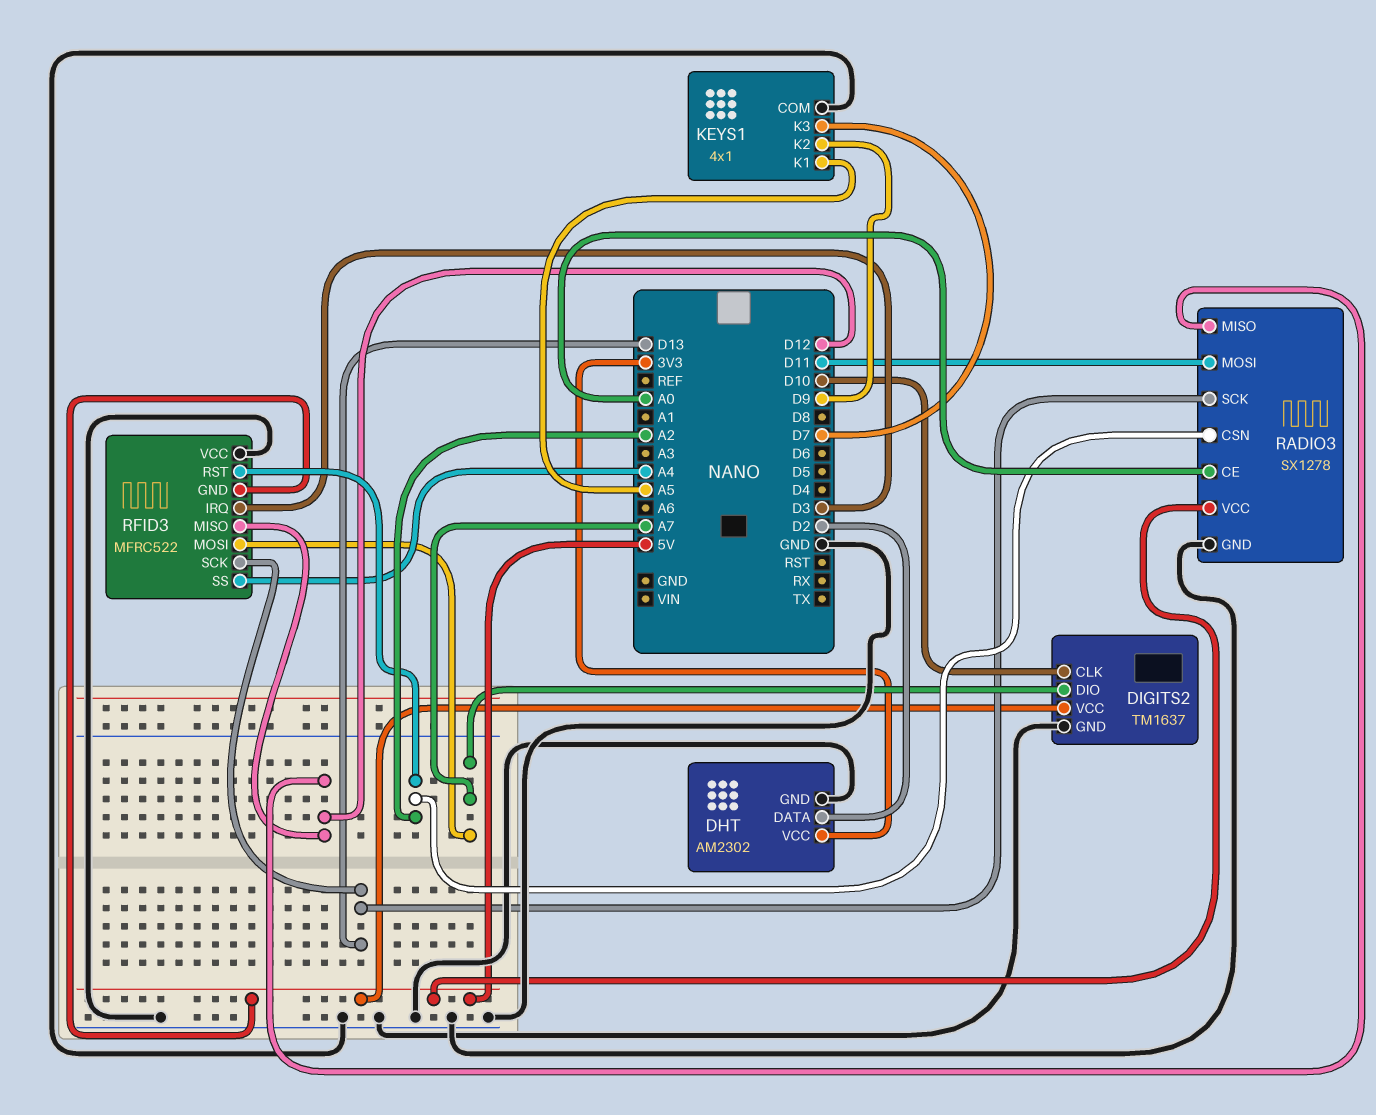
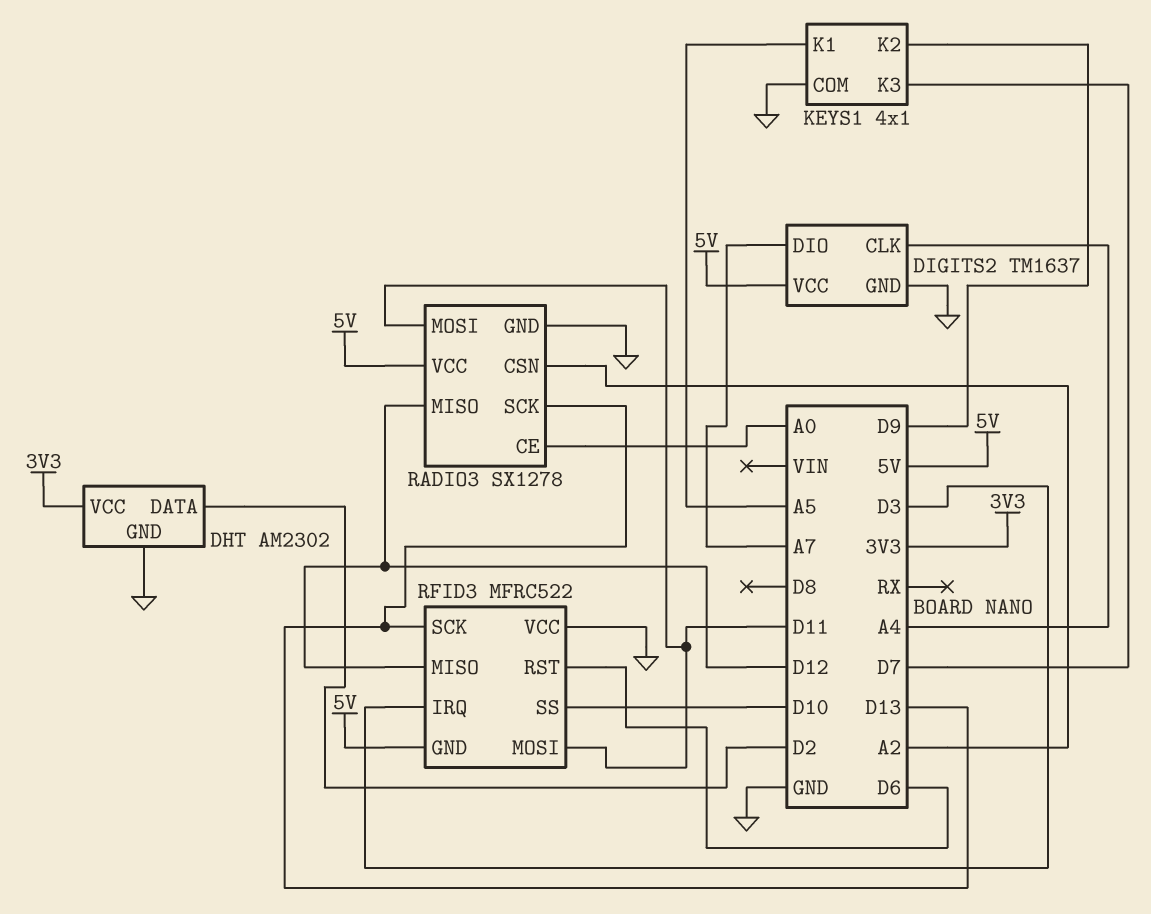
DIGITS2 pin CLK: D10 -> A4
RFID3 pin MOSI: A7 -> D11
RFID3 pin RST: A2 -> D6
RFID3 pin SS: A4 -> D10

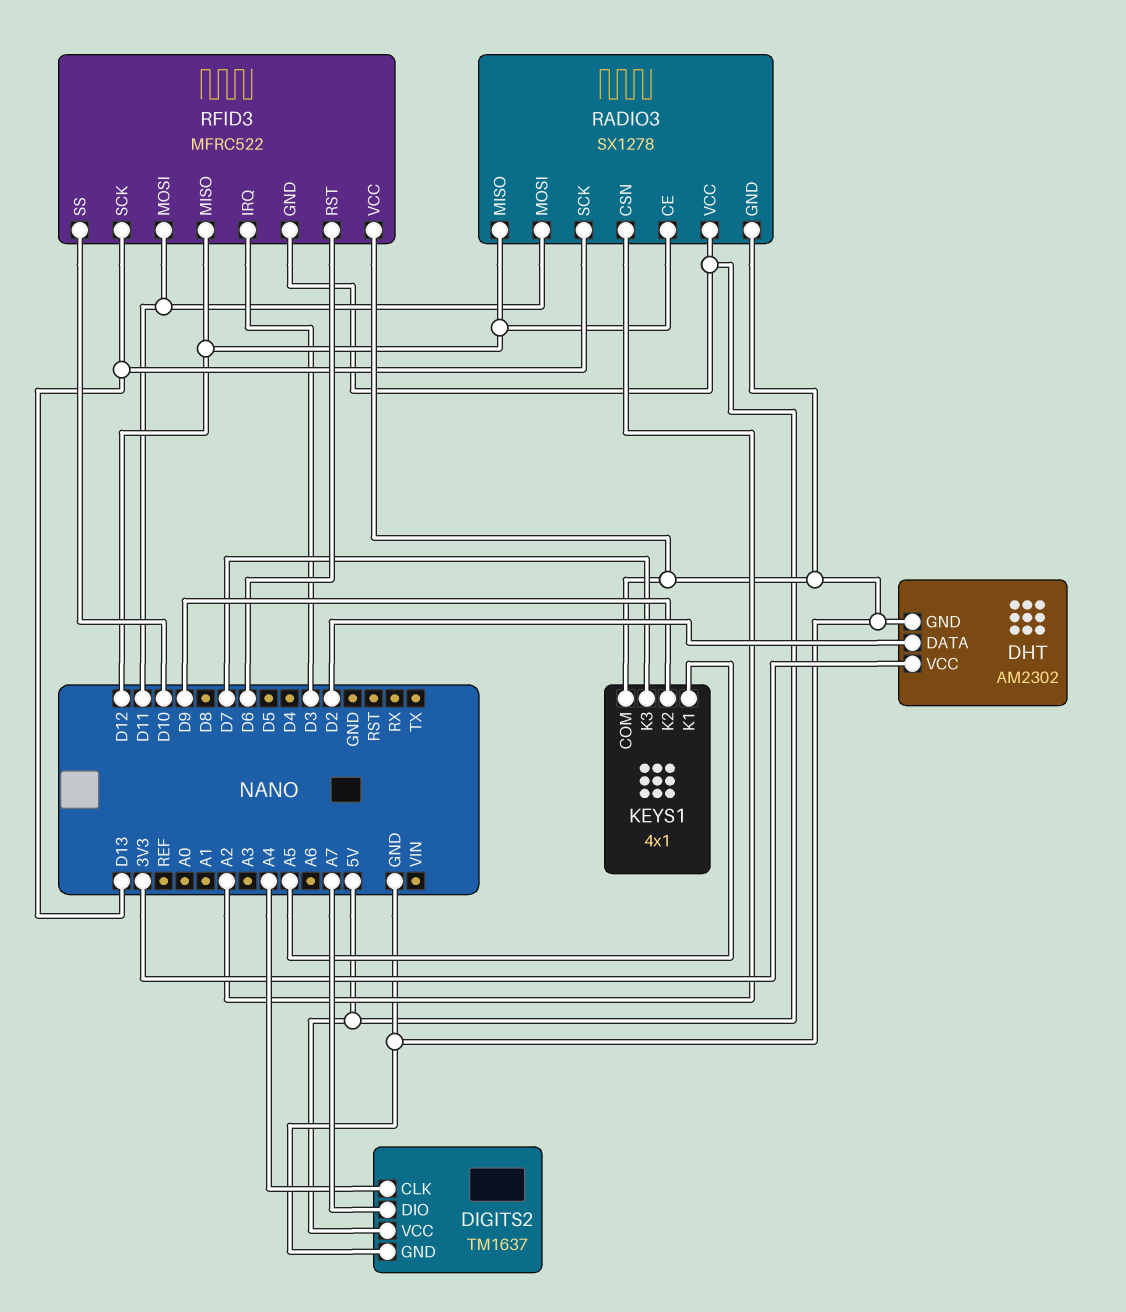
RADIO3 pin CE: A0 -> D12

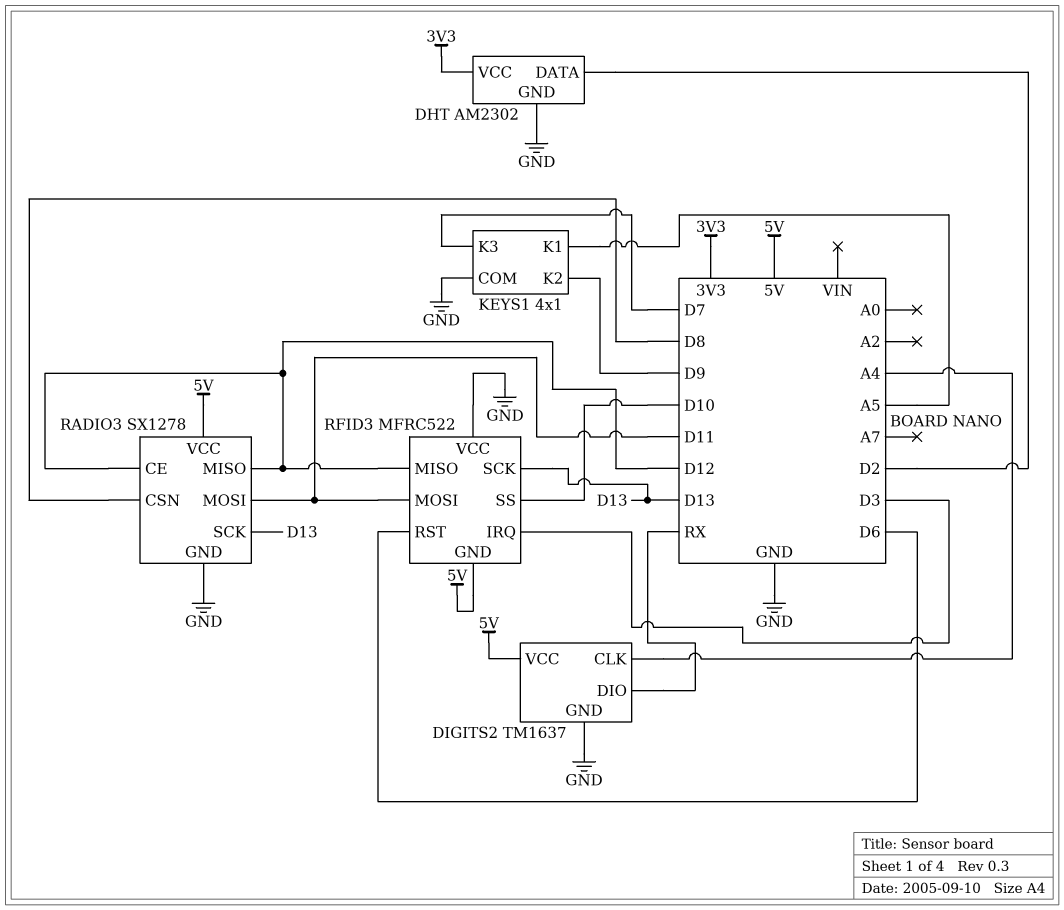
DIGITS2 pin DIO: A7 -> RX
RADIO3 pin CSN: A2 -> D8

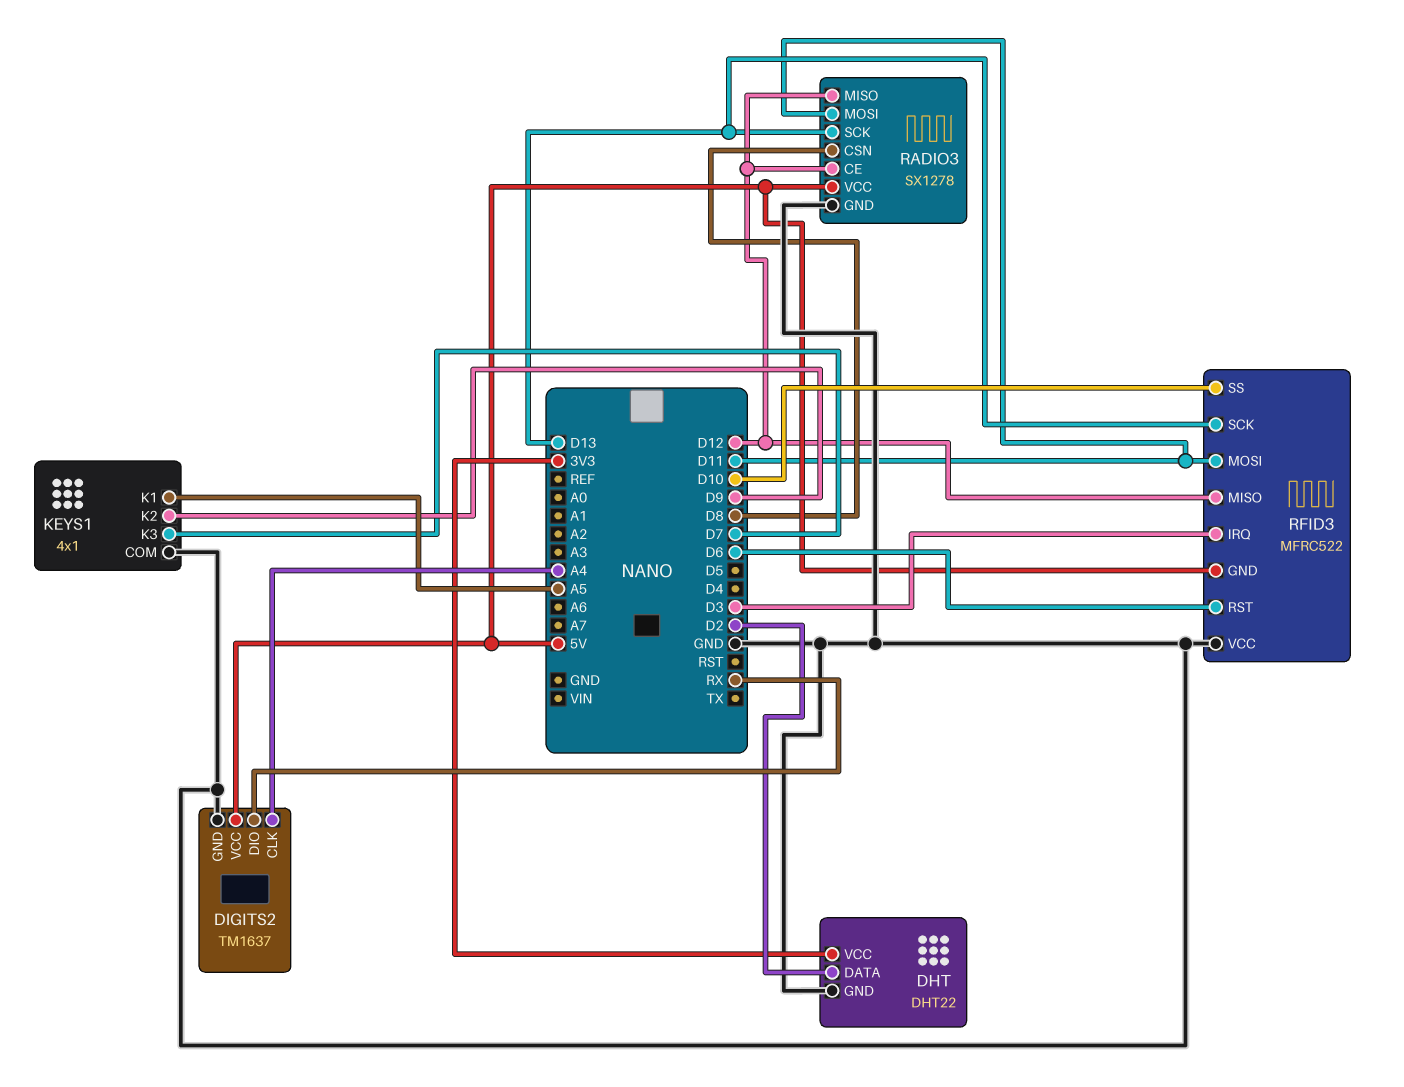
DHT: AM2302 -> DHT22

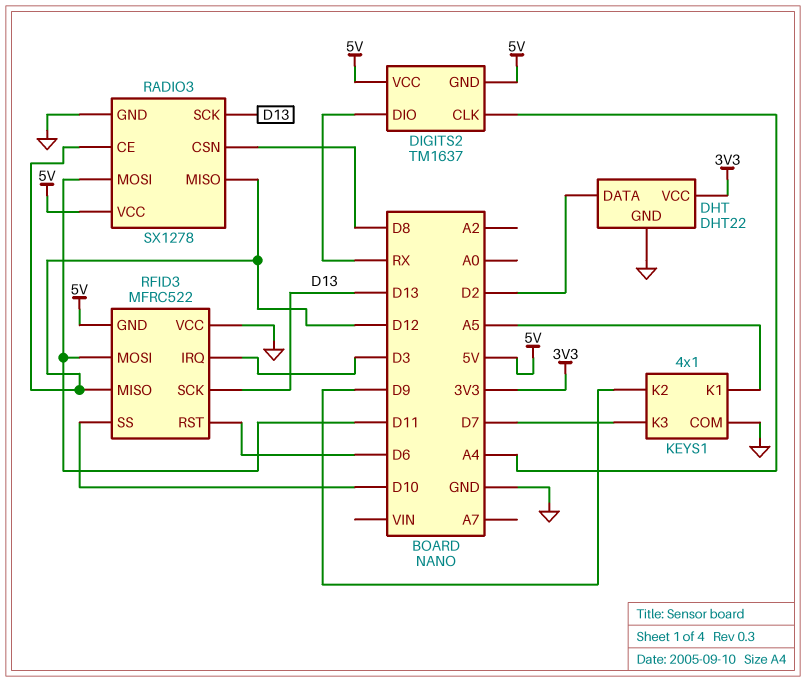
DIGITS2 pin GND: GND -> 5V

